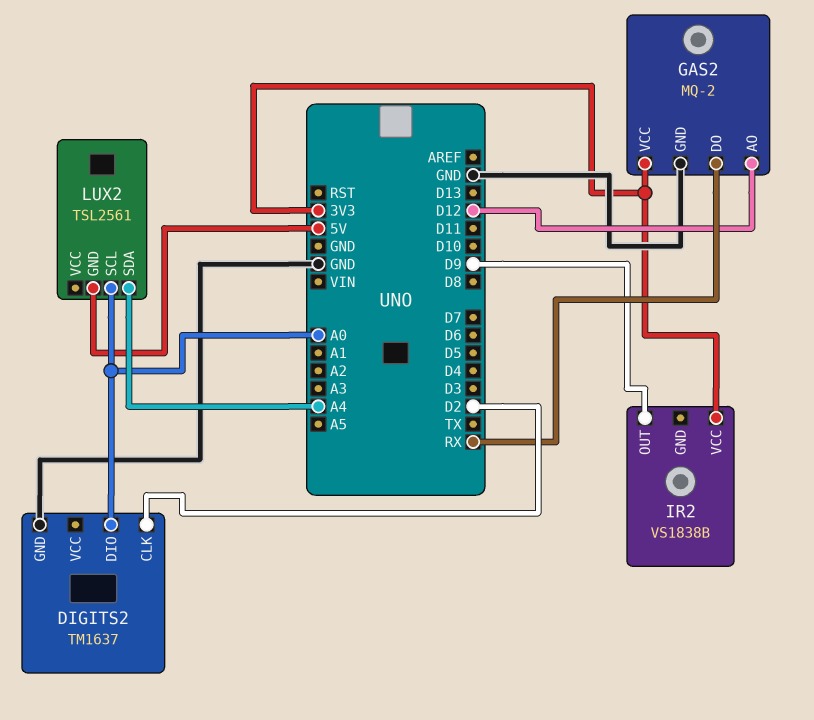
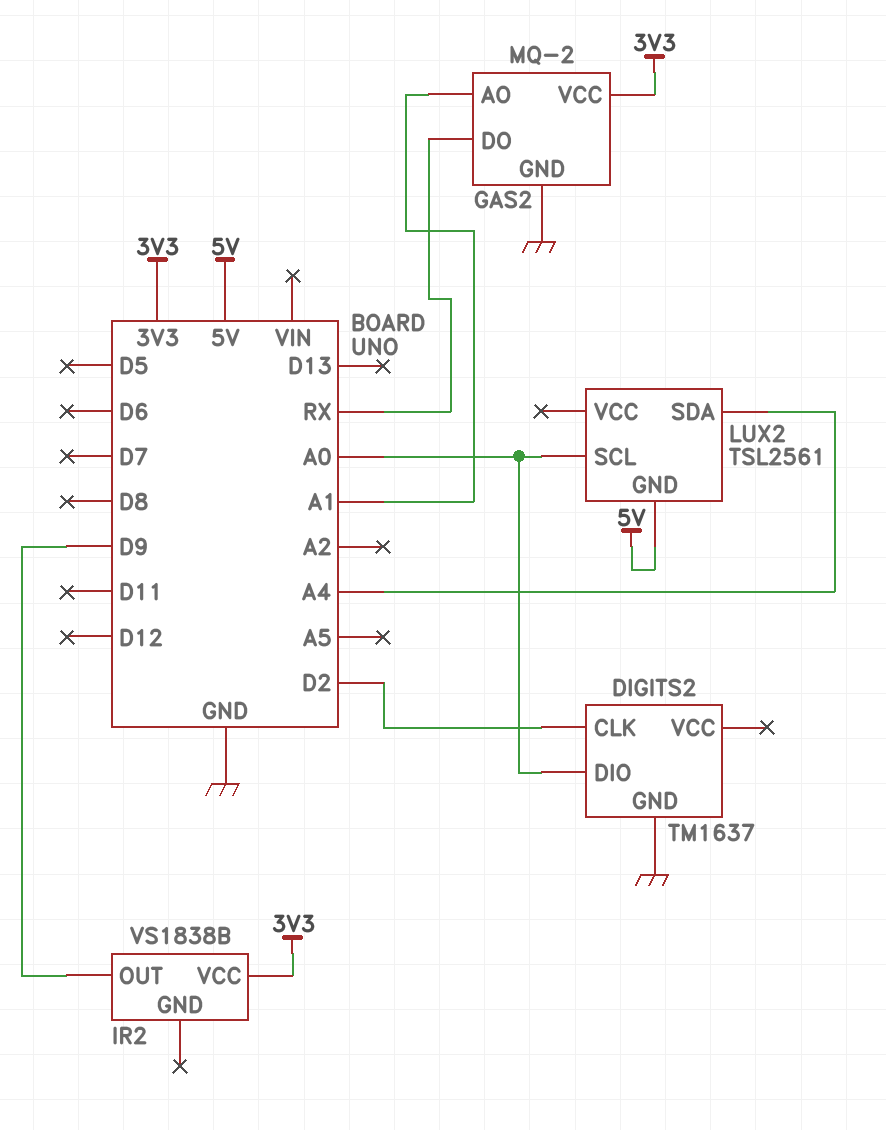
GAS2 pin AO: D12 -> A1

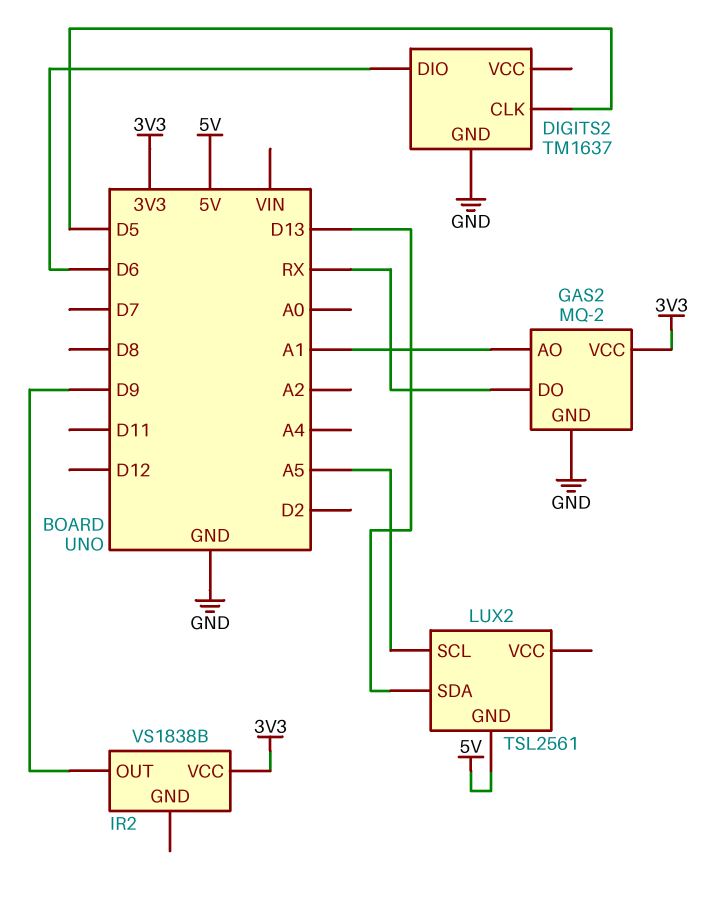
DIGITS2 pin CLK: D2 -> D5
DIGITS2 pin DIO: A0 -> D6
LUX2 pin SCL: A0 -> A5
LUX2 pin SDA: A4 -> D13

